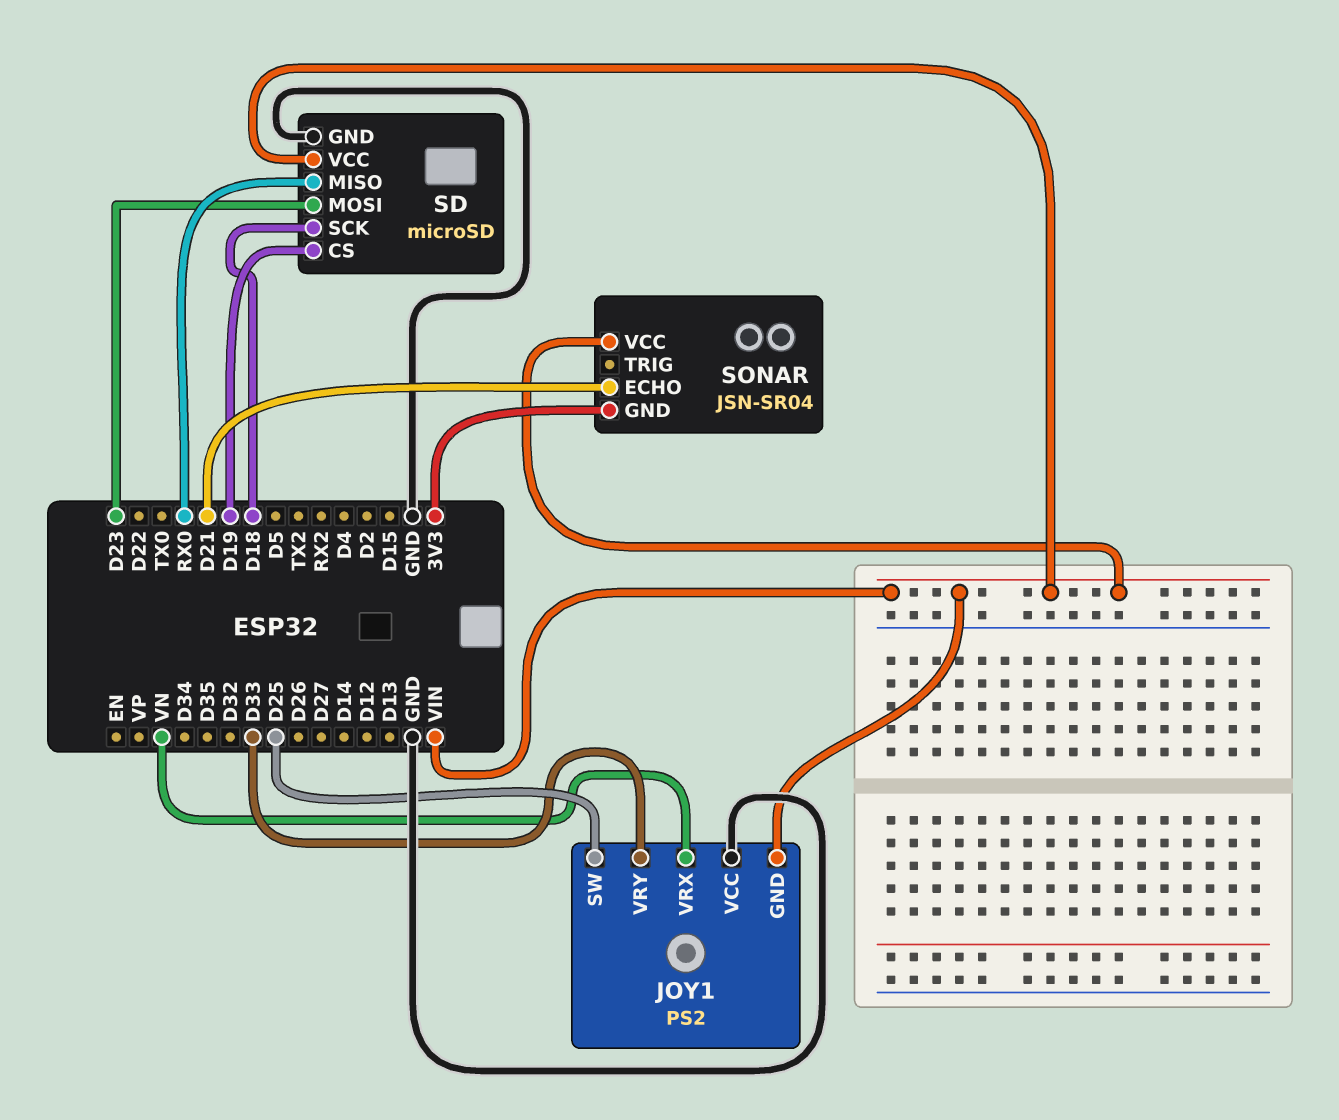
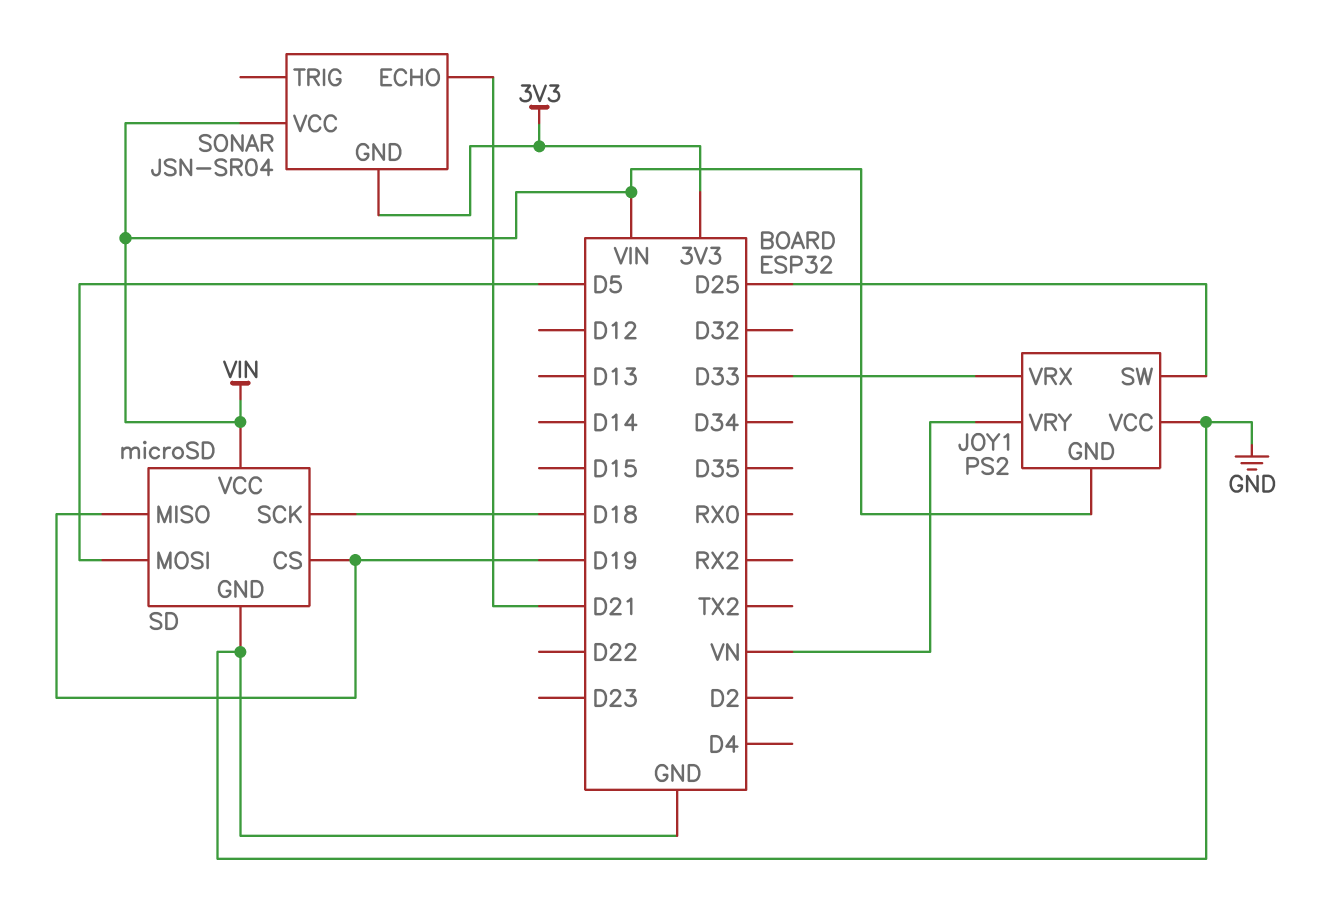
JOY1 pin VRX: VN -> D33
JOY1 pin VRY: D33 -> VN
SD pin MISO: RX0 -> D19
SD pin MOSI: D23 -> D5

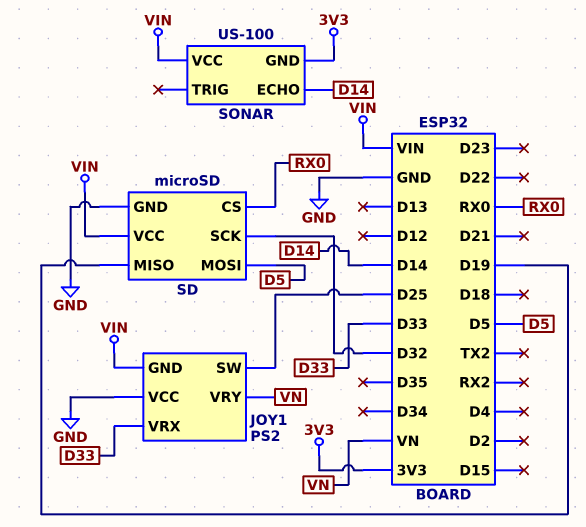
SD pin CS: D19 -> RX0
SD pin SCK: D18 -> D32
SONAR: JSN-SR04 -> US-100
SONAR pin ECHO: D21 -> D14

